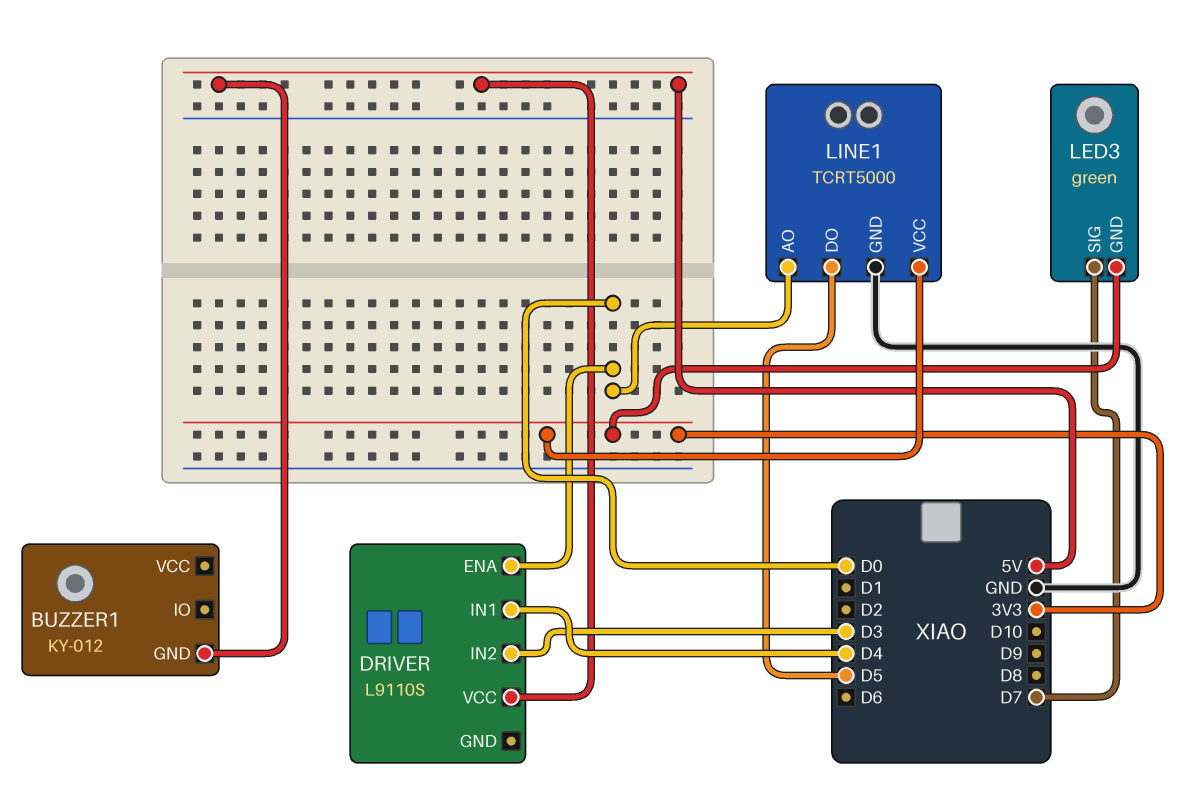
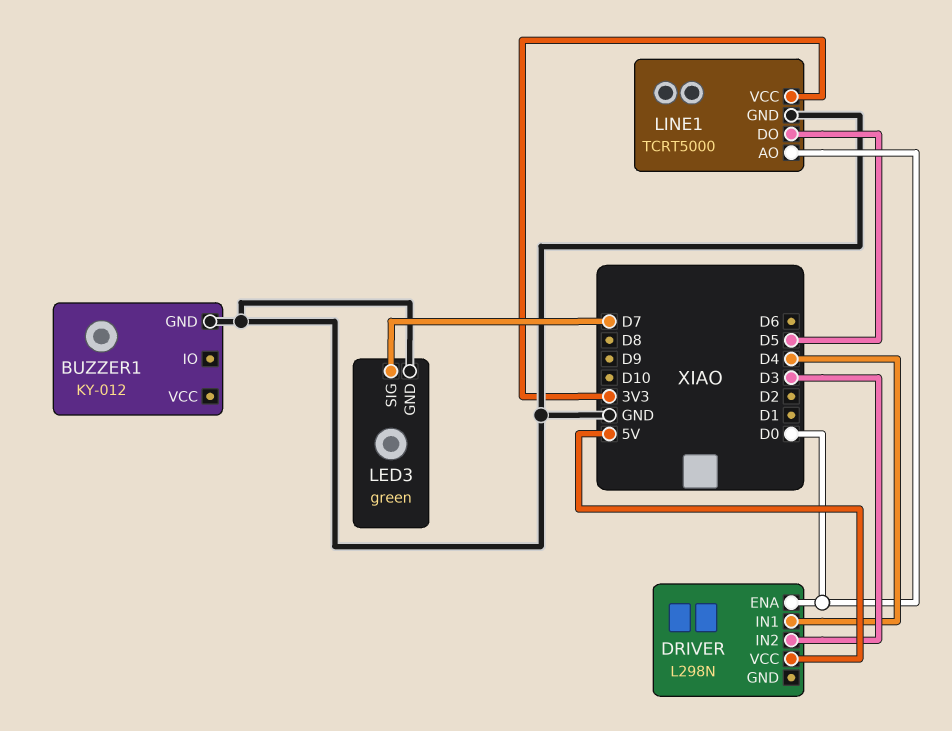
BUZZER1 pin GND: 5V -> GND
DRIVER: L9110S -> L298N
LED3 pin GND: 3V3 -> GND

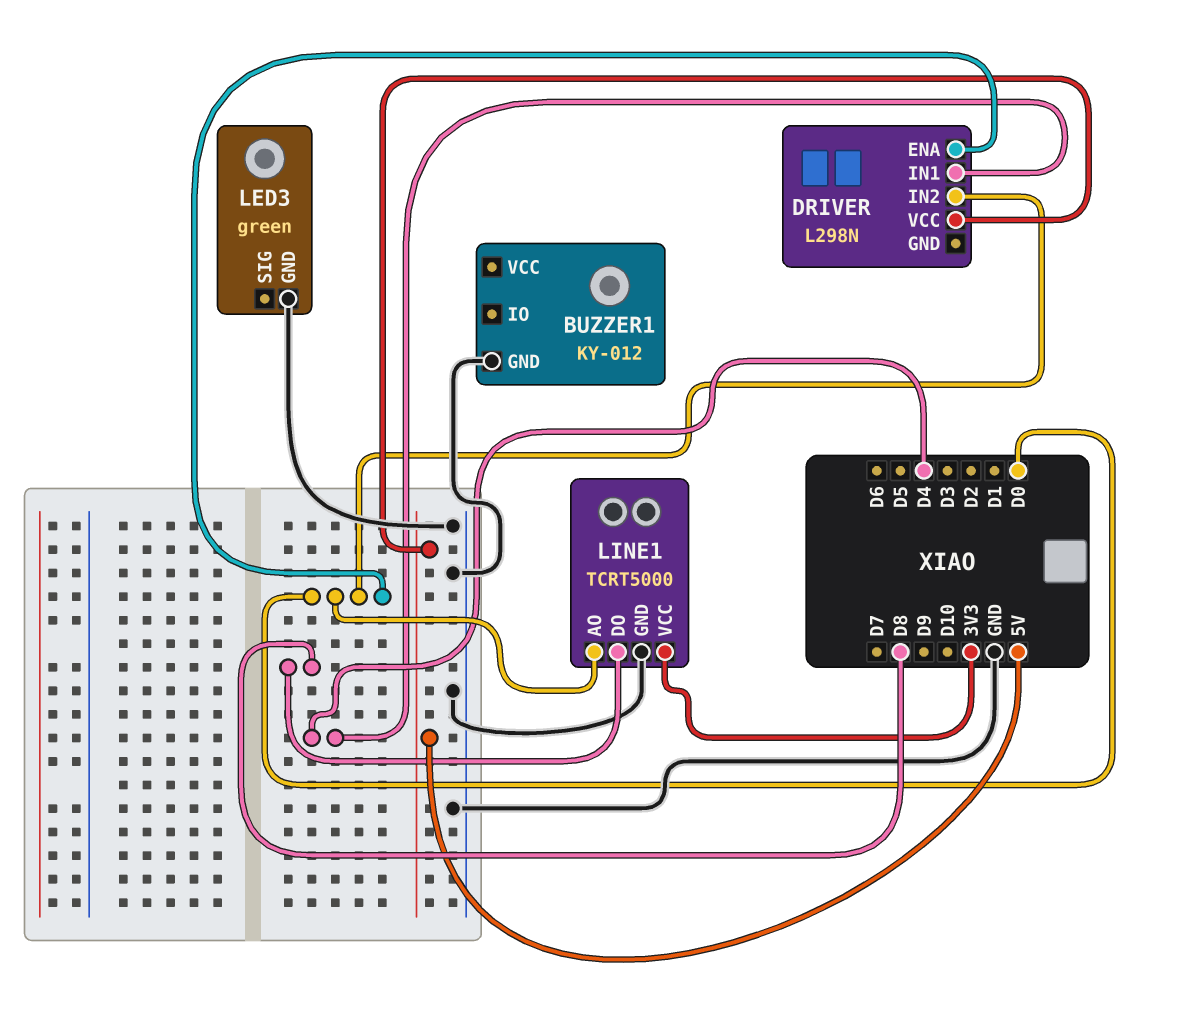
DRIVER pin IN2: D3 -> D0
LED3 pin SIG: D7 -> none
LINE1 pin DO: D5 -> D8

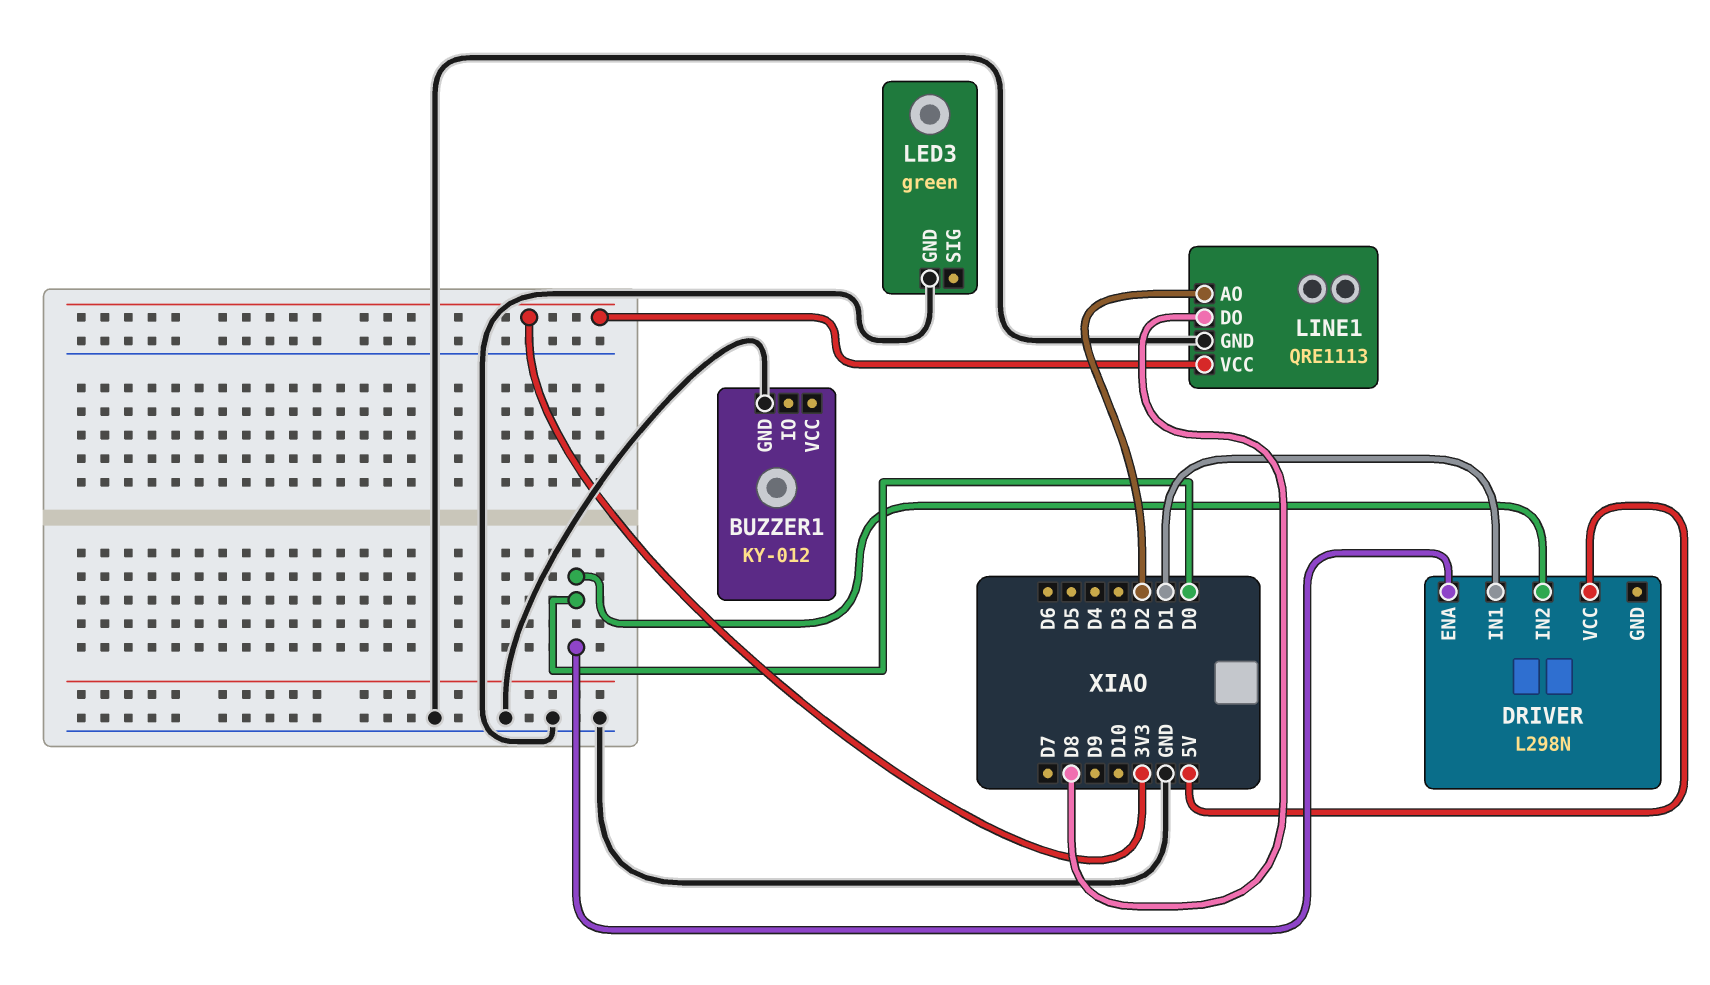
DRIVER pin IN1: D4 -> D1
LINE1: TCRT5000 -> QRE1113
LINE1 pin AO: D0 -> D2

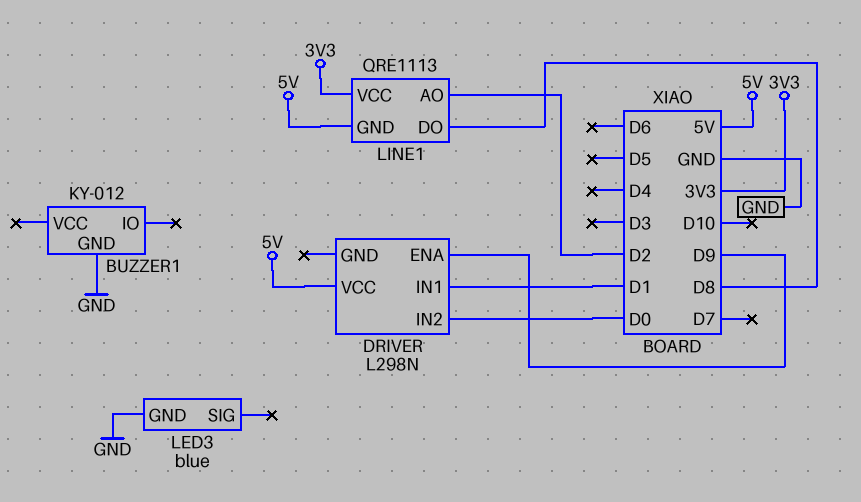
DRIVER pin ENA: D0 -> D9
LED3: green -> blue
LINE1 pin GND: GND -> 5V

